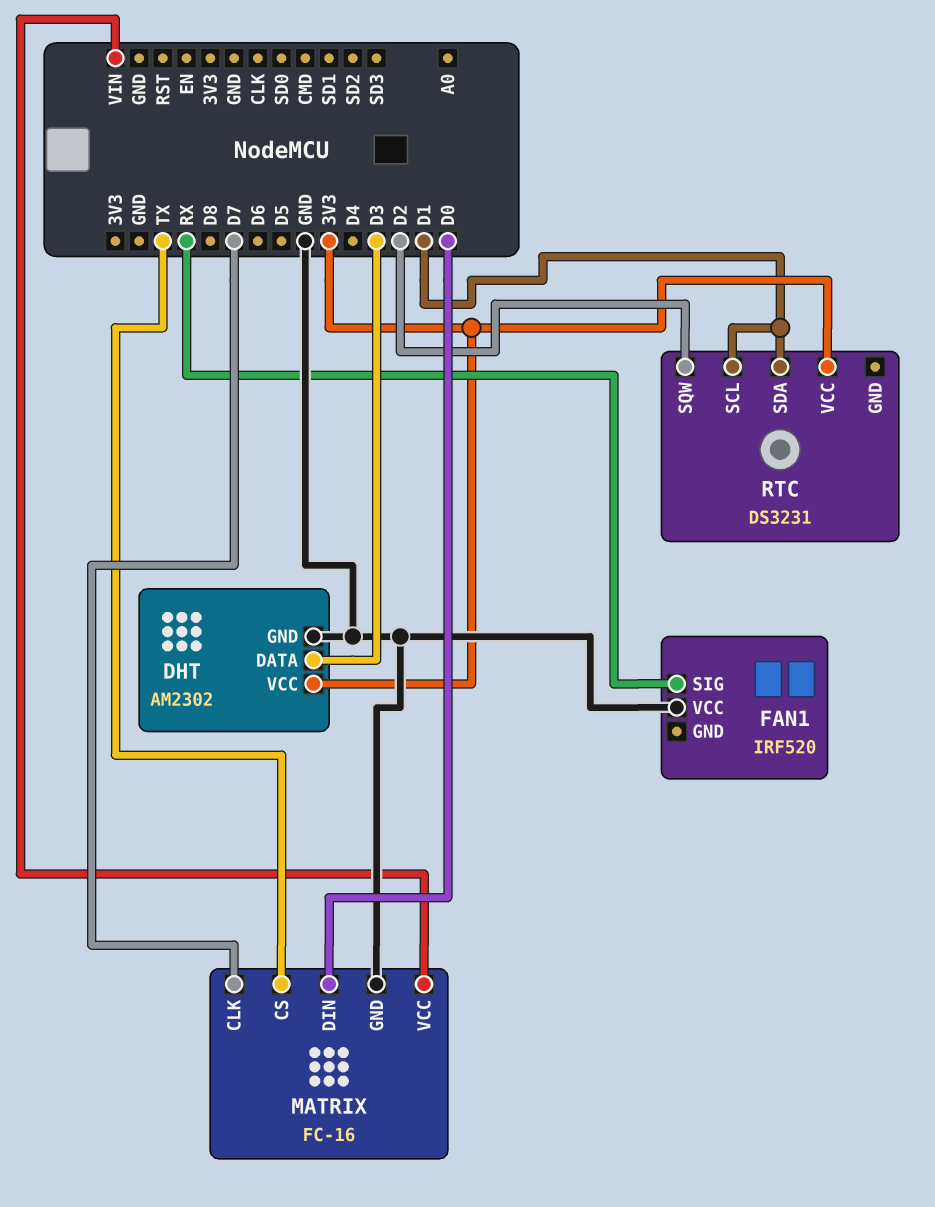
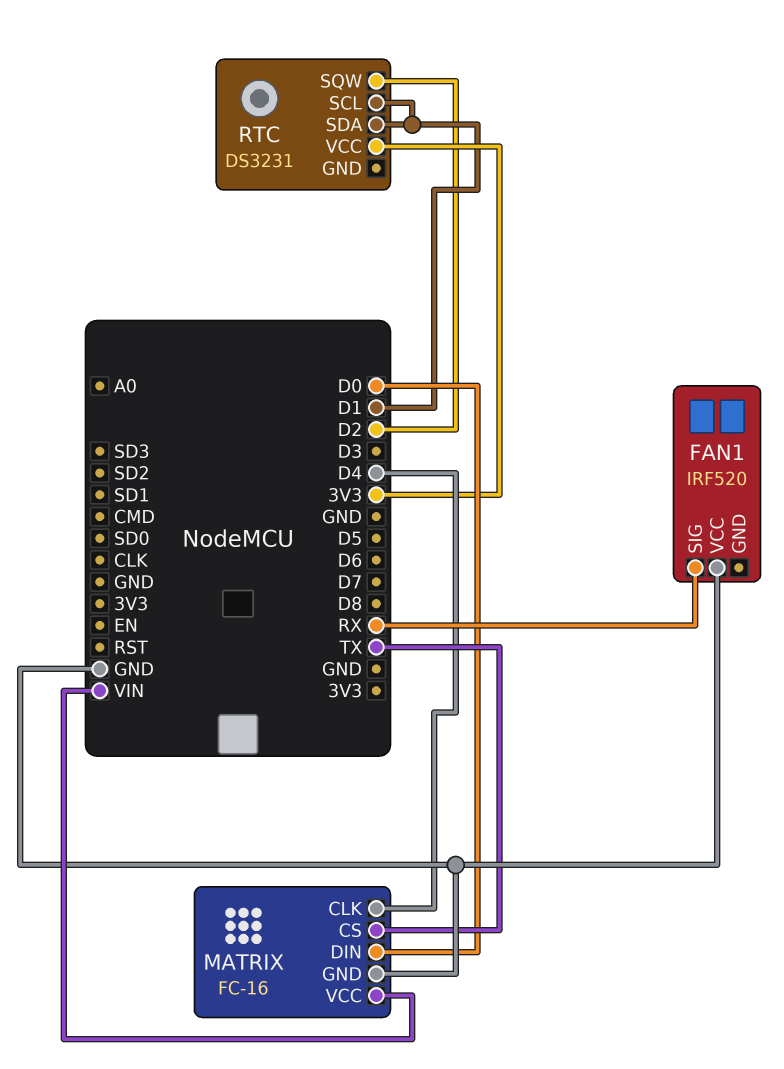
DHT: AM2302 -> none
DHT pin DATA: D3 -> none
DHT pin GND: GND -> none
DHT pin VCC: 3V3 -> none
MATRIX pin CLK: D7 -> D4

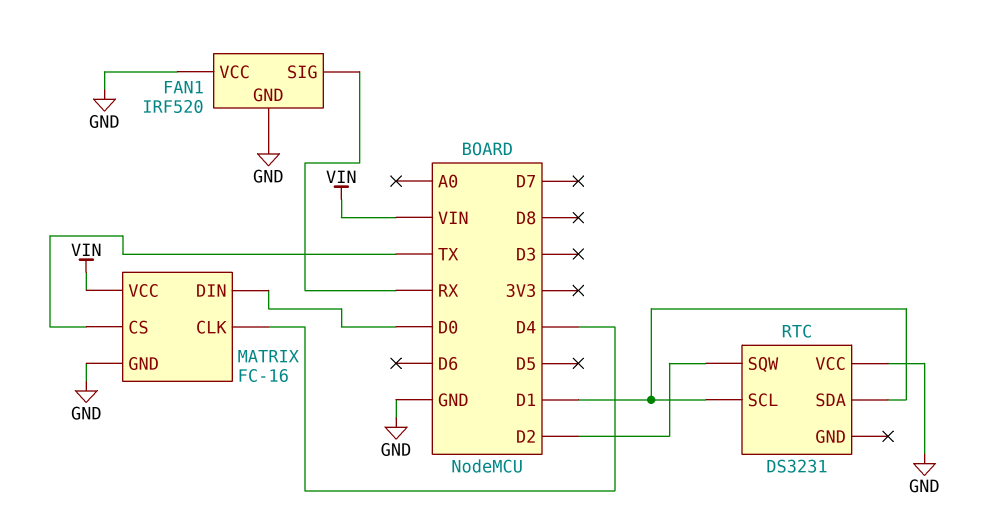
FAN1 pin GND: none -> GND
RTC pin VCC: 3V3 -> GND

